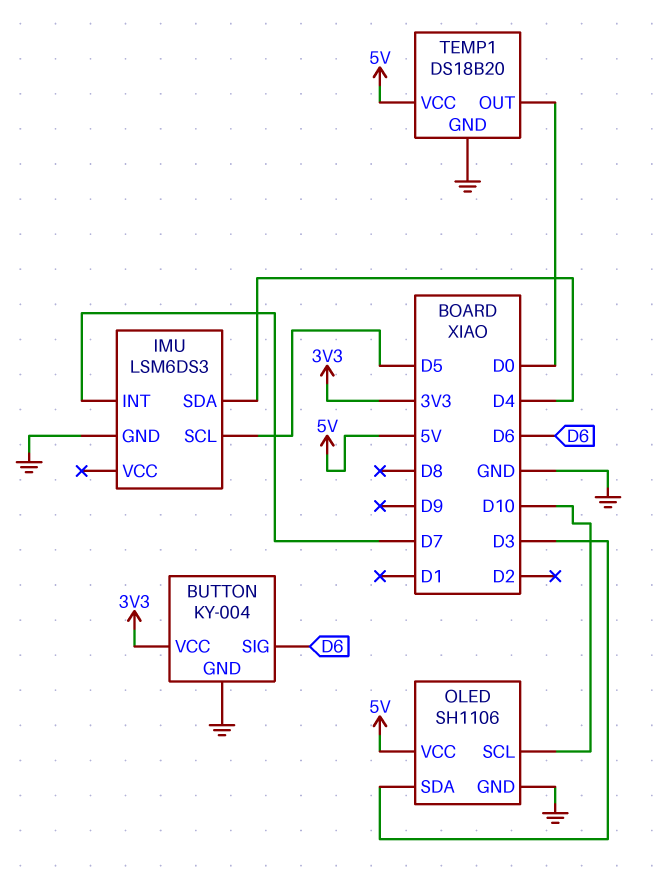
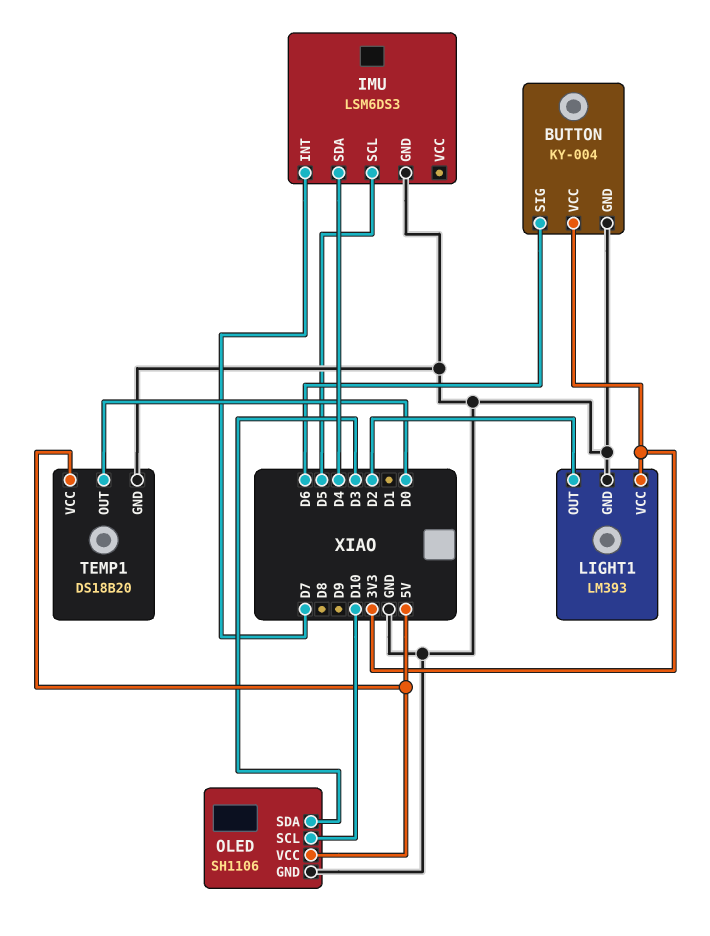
LIGHT1: none -> LM393
LIGHT1 pin GND: none -> GND
LIGHT1 pin OUT: none -> D2
LIGHT1 pin VCC: none -> 3V3

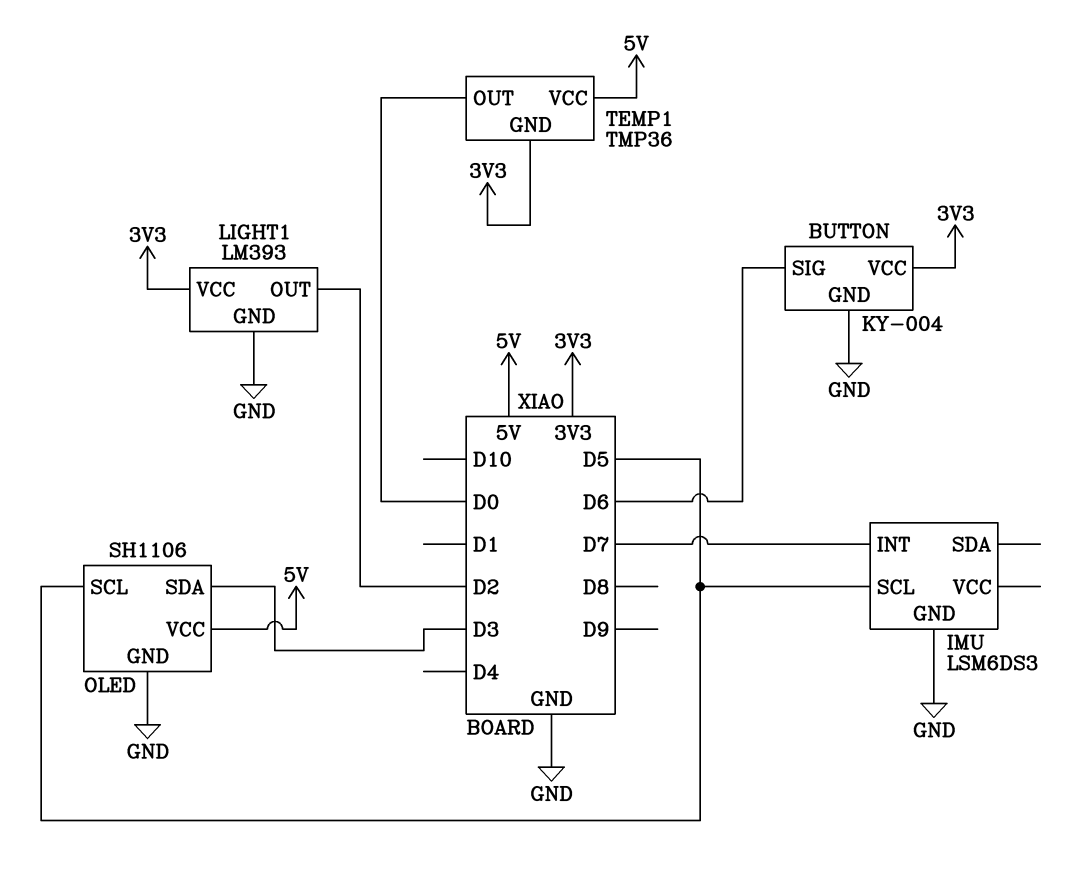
IMU pin SDA: D4 -> none
OLED pin SCL: D10 -> D5
TEMP1: DS18B20 -> TMP36
TEMP1 pin GND: GND -> 3V3

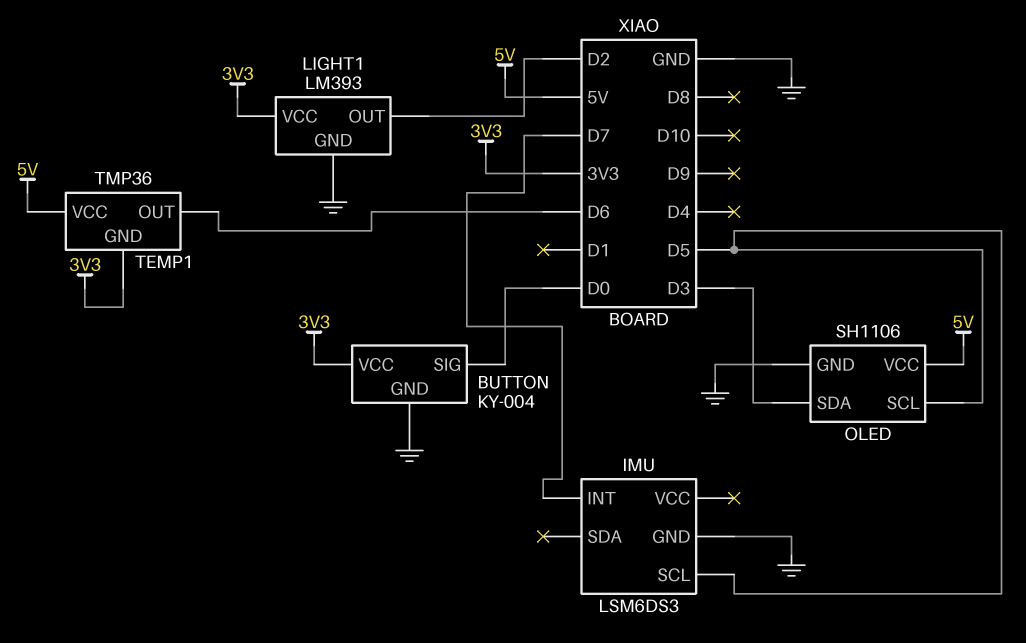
BUTTON pin SIG: D6 -> D0
TEMP1 pin OUT: D0 -> D6

